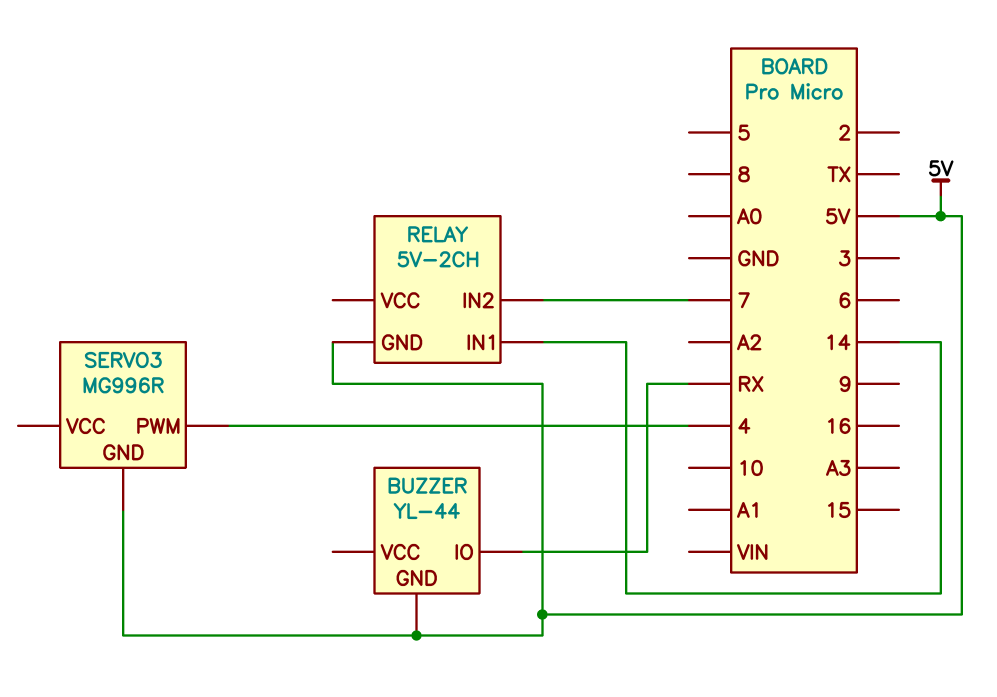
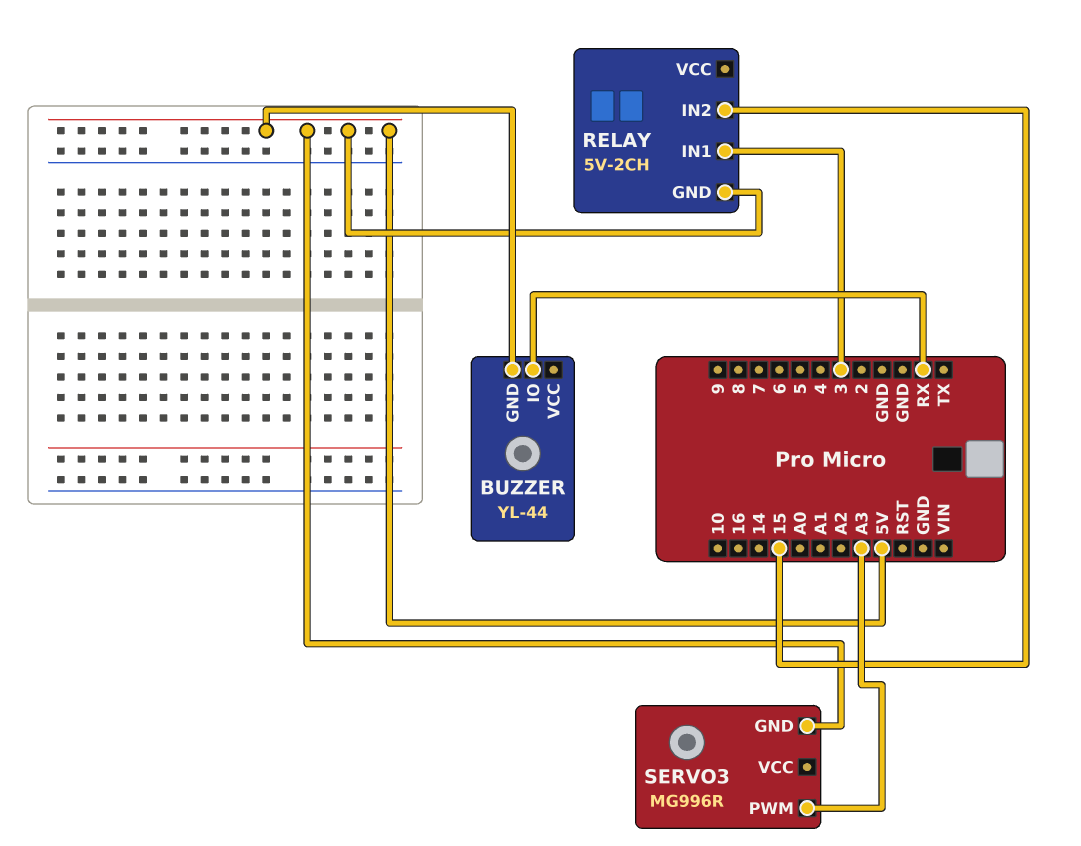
RELAY pin IN1: 14 -> 3
RELAY pin IN2: 7 -> 15
SERVO3 pin PWM: 4 -> A3

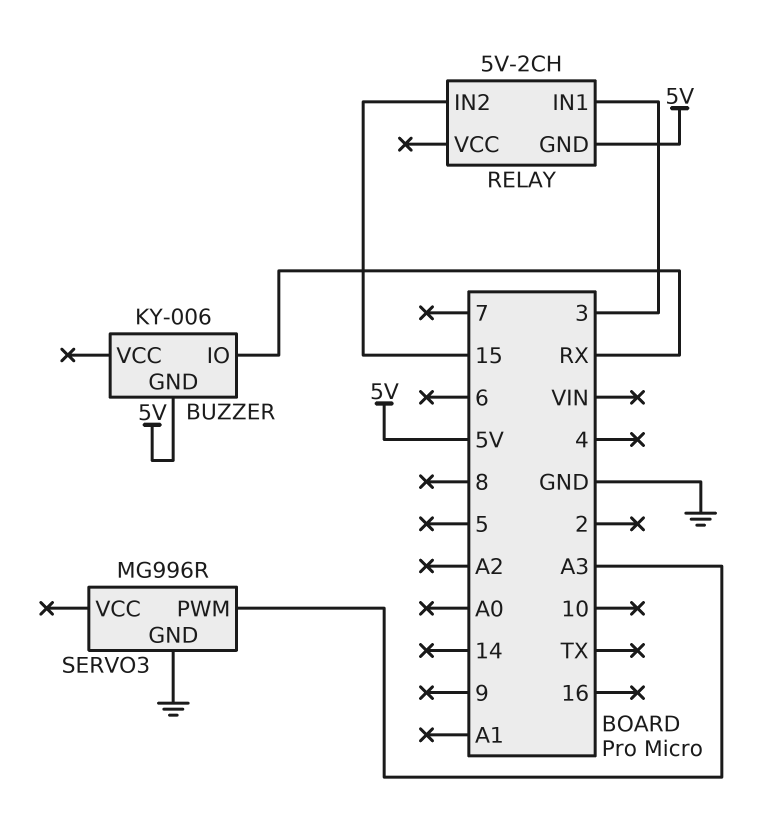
BUZZER: YL-44 -> KY-006
SERVO3 pin GND: 5V -> GND

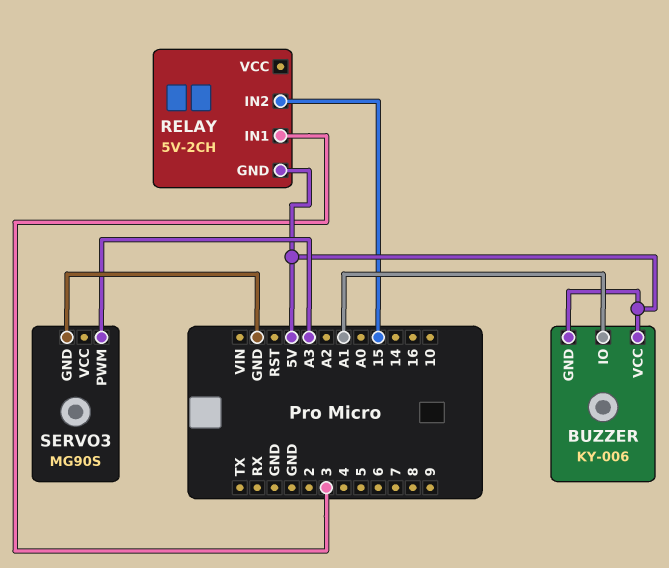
BUZZER pin IO: RX -> A1
BUZZER pin VCC: none -> 5V
SERVO3: MG996R -> MG90S

